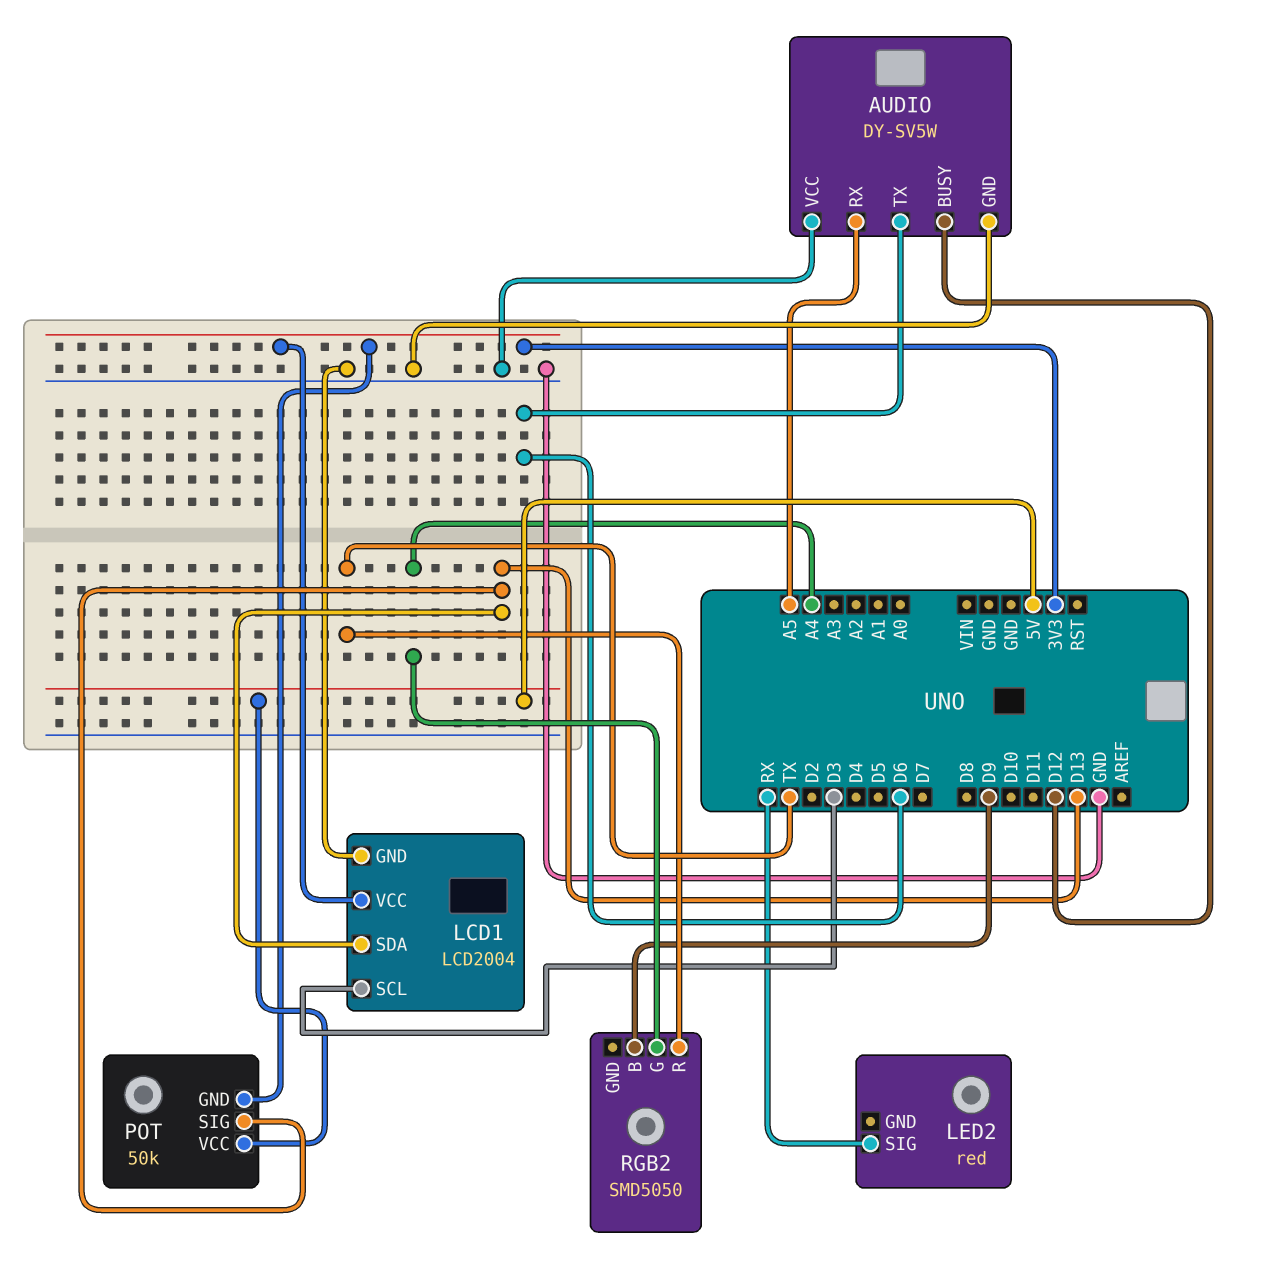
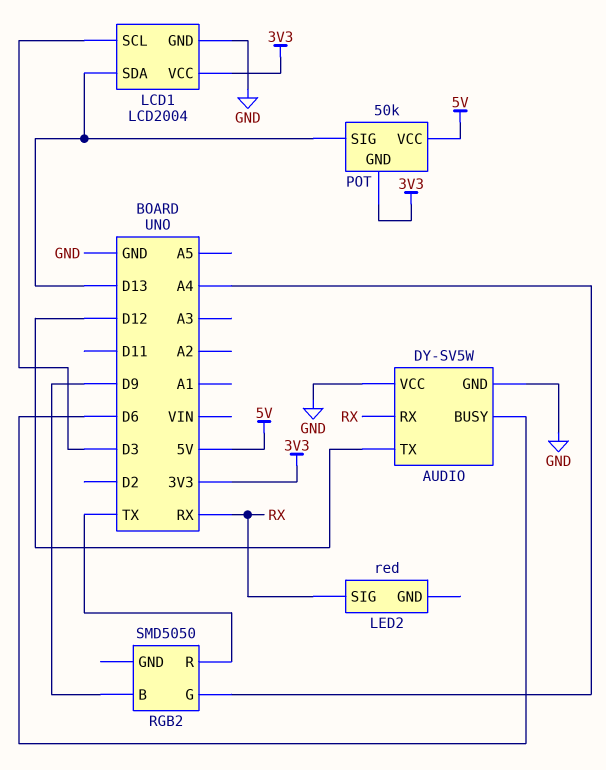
AUDIO pin BUSY: D12 -> D6
AUDIO pin RX: A5 -> RX
AUDIO pin TX: D6 -> D12

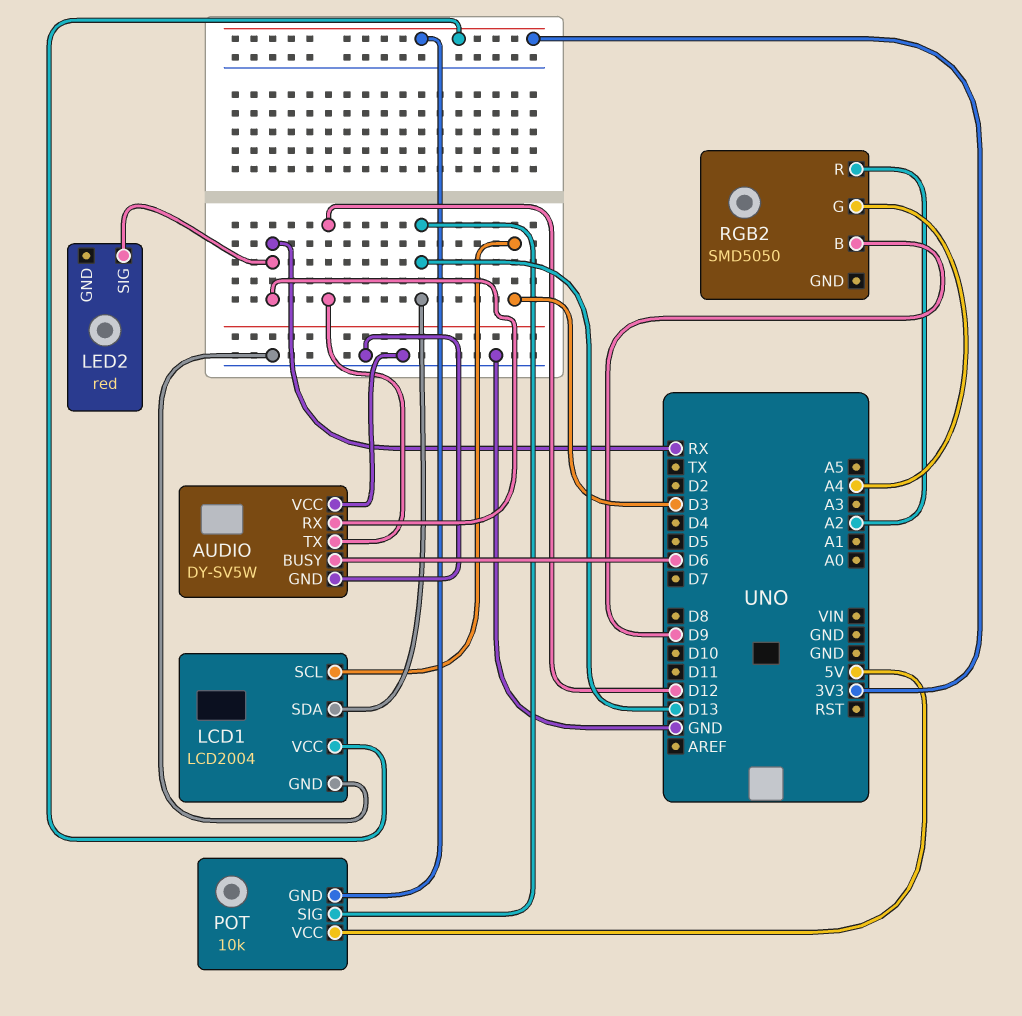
POT: 50k -> 10k
RGB2 pin R: TX -> A2

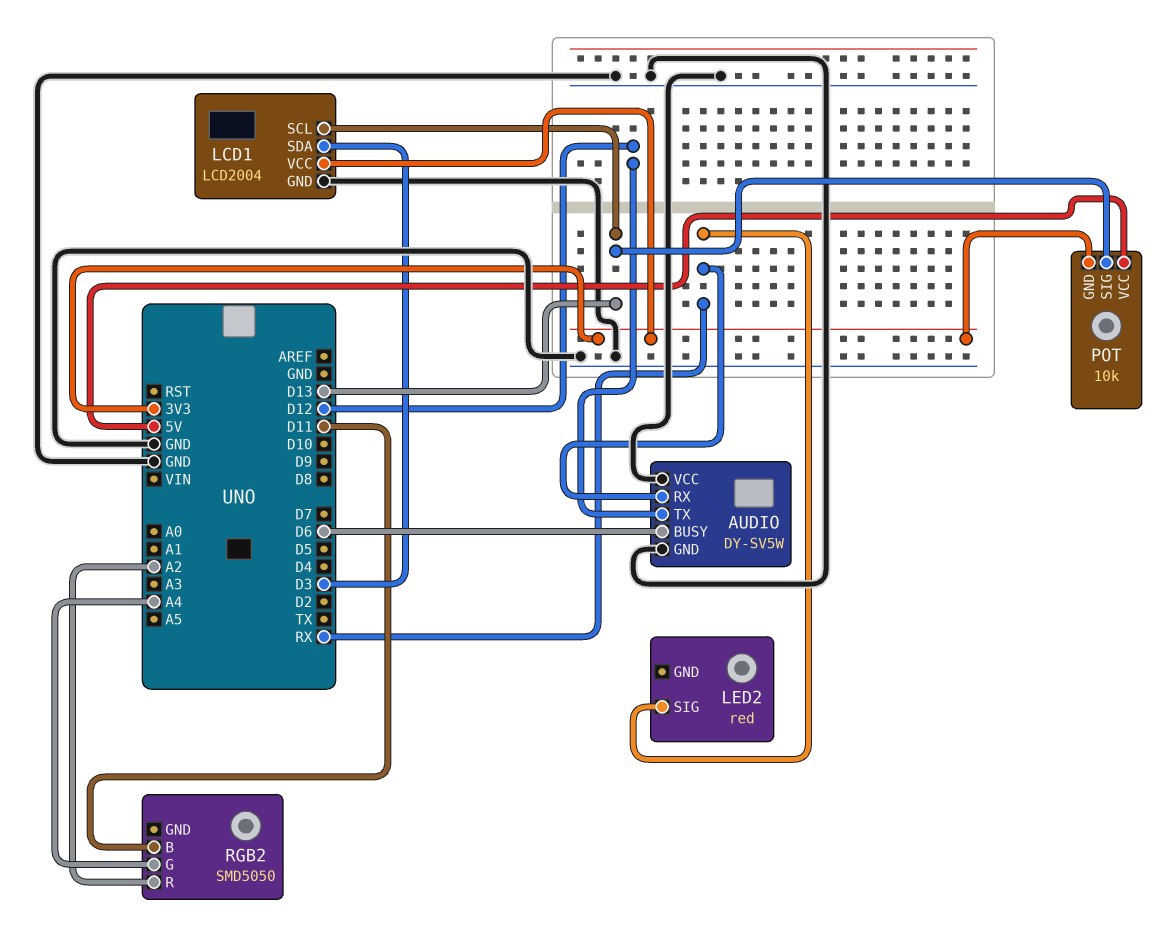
LCD1 pin SCL: D3 -> D13
LCD1 pin SDA: D13 -> D3
RGB2 pin B: D9 -> D11

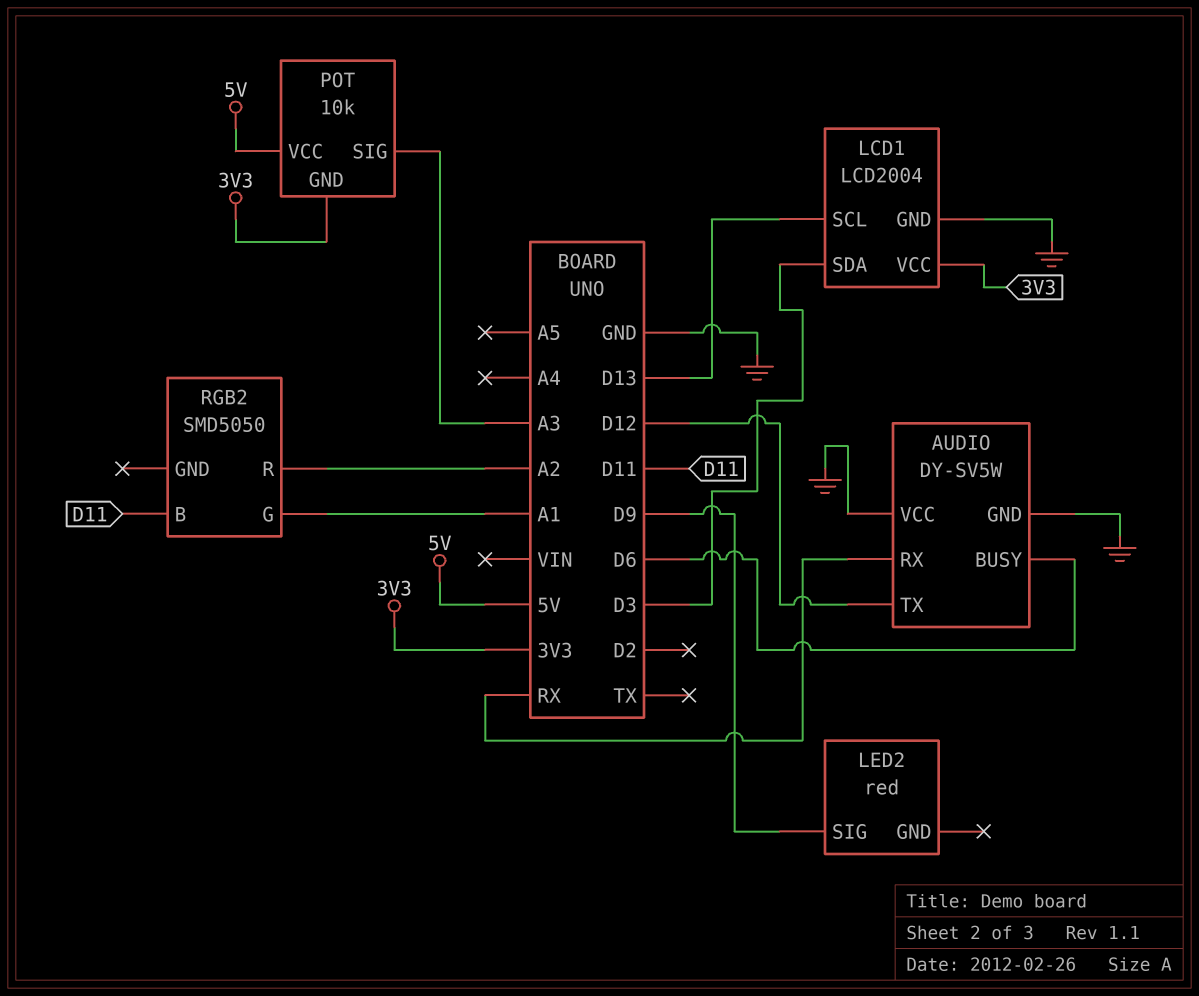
LED2 pin SIG: RX -> D9
POT pin SIG: D13 -> A3
RGB2 pin G: A4 -> A1

